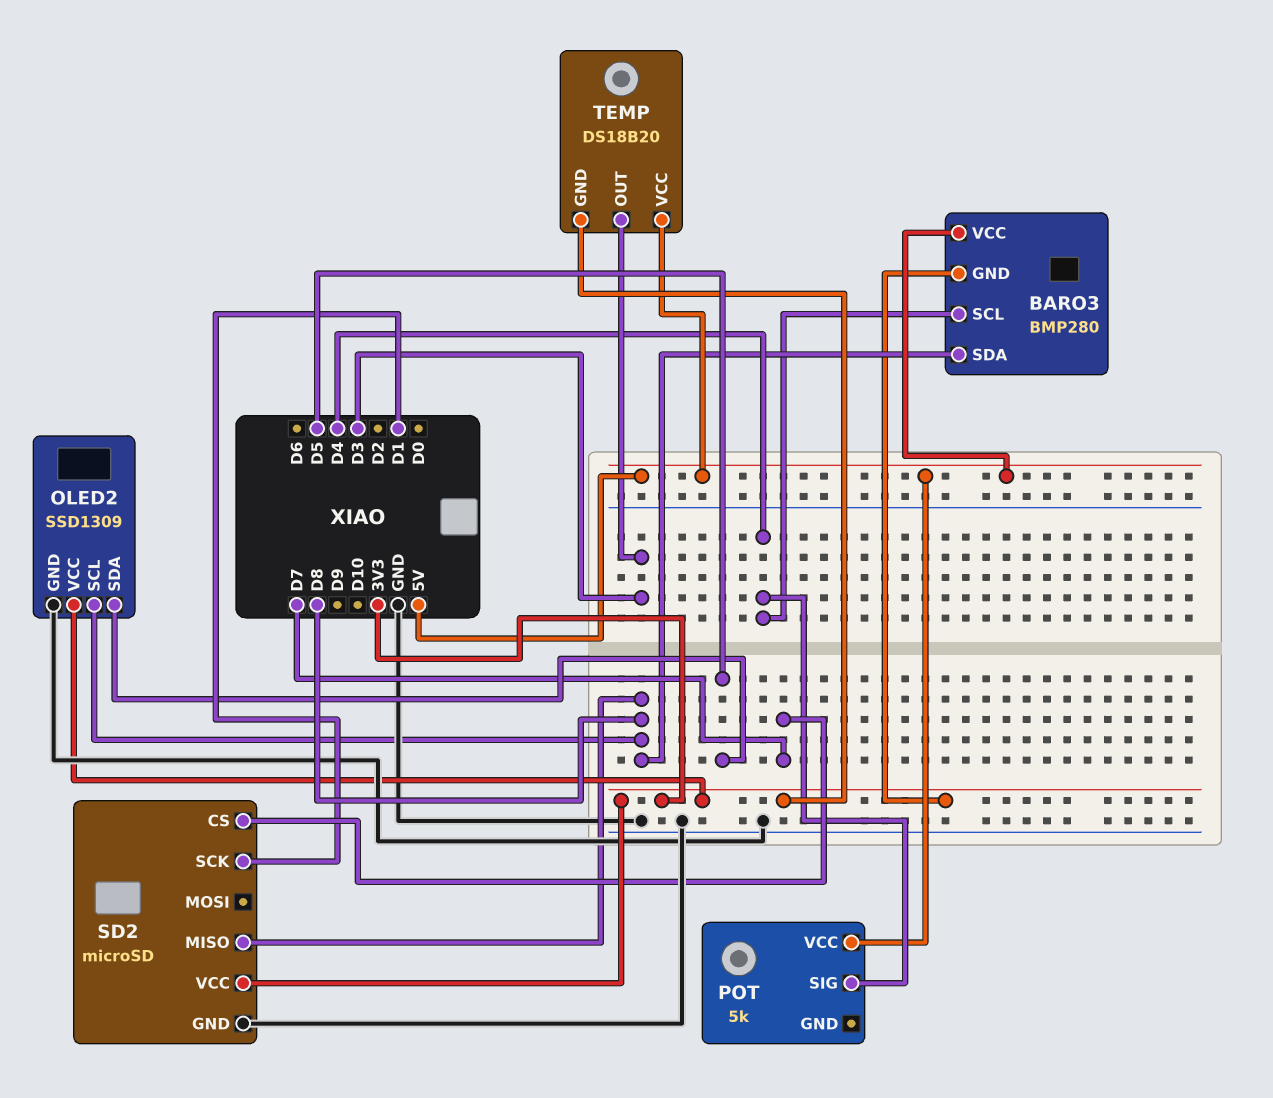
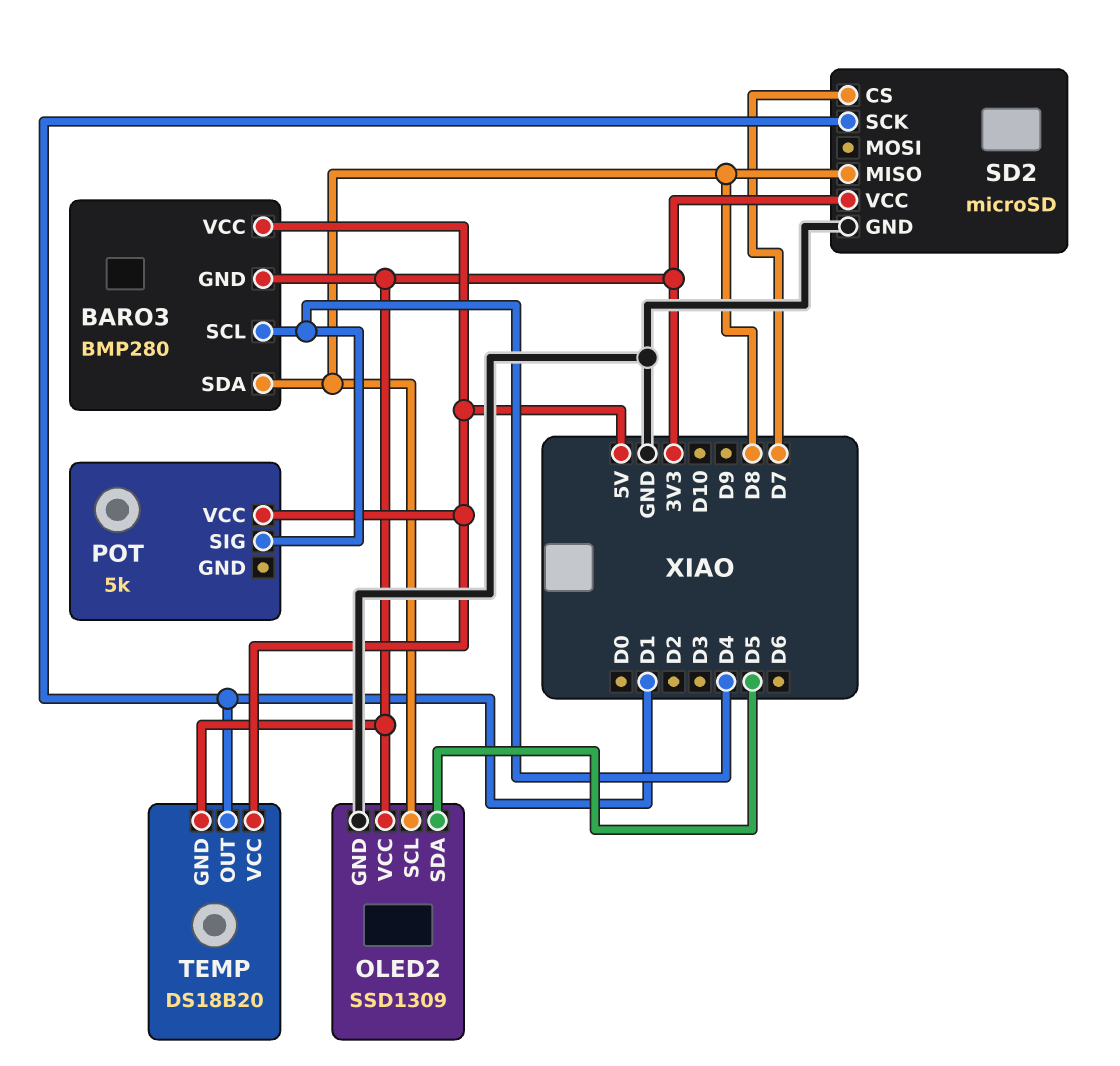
TEMP pin OUT: D3 -> D1

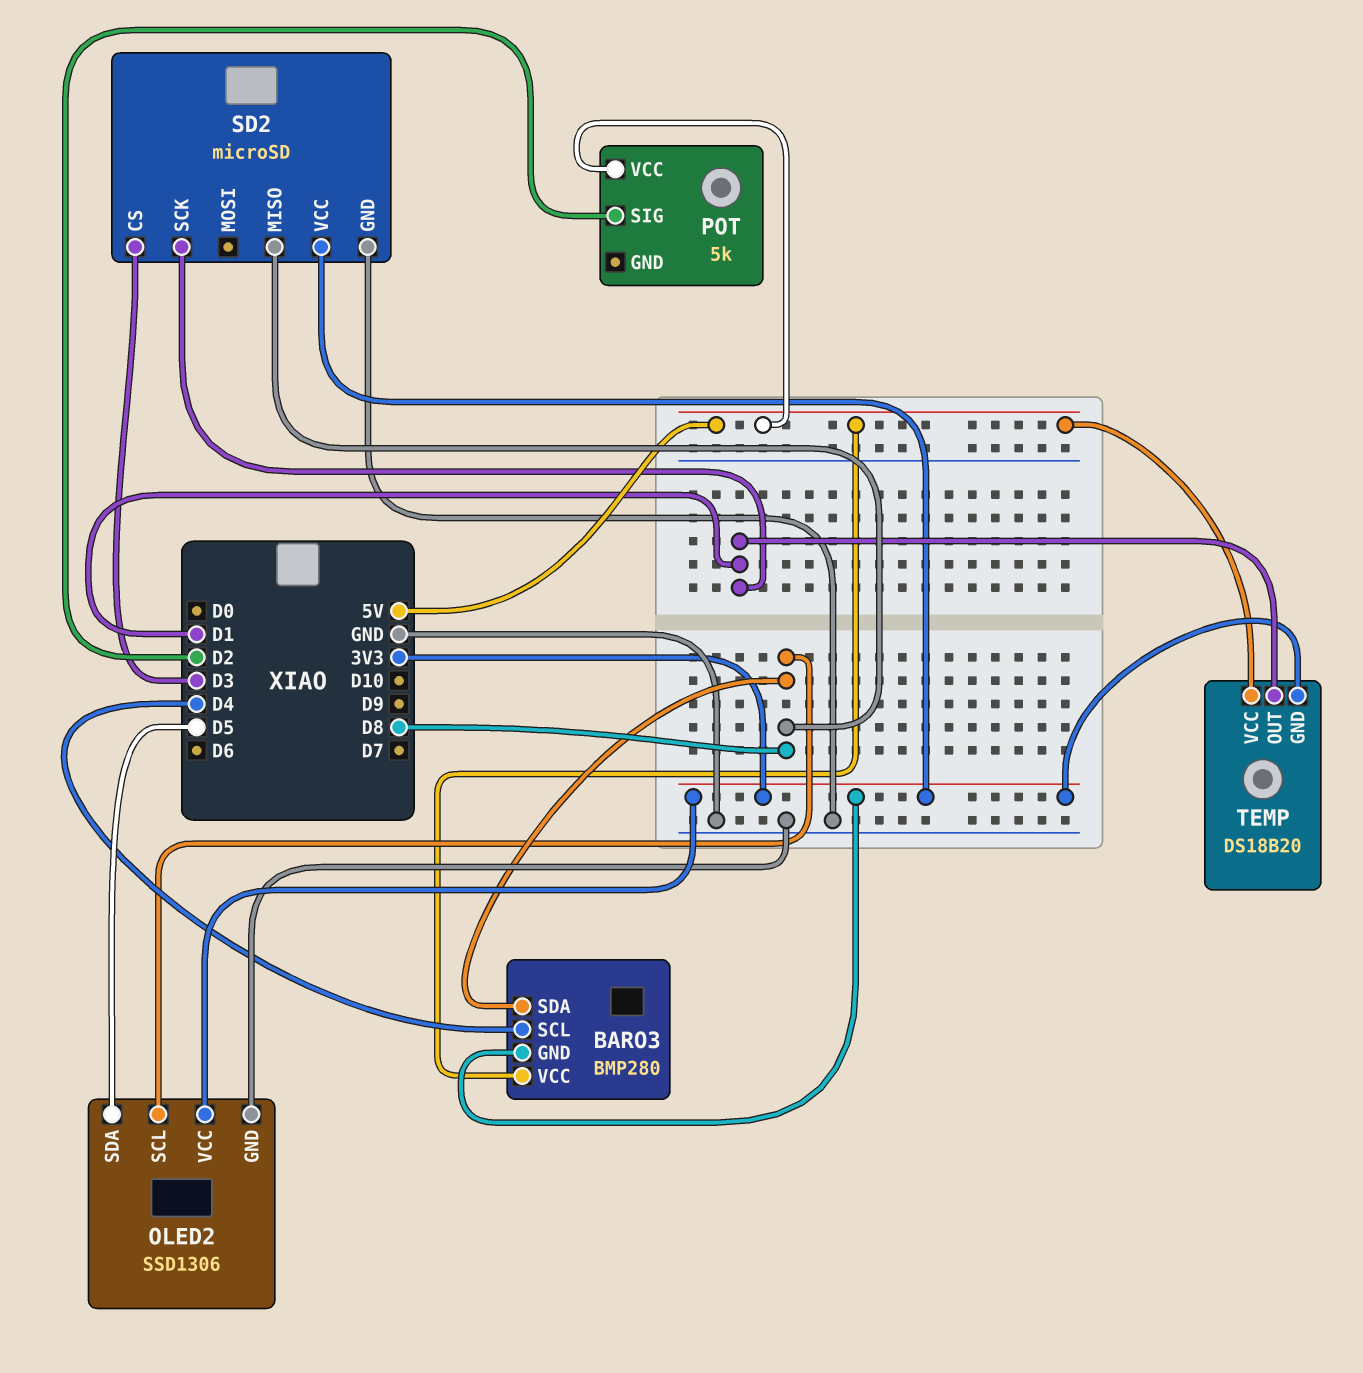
OLED2: SSD1309 -> SSD1306
POT pin SIG: D4 -> D2
SD2 pin CS: D7 -> D3

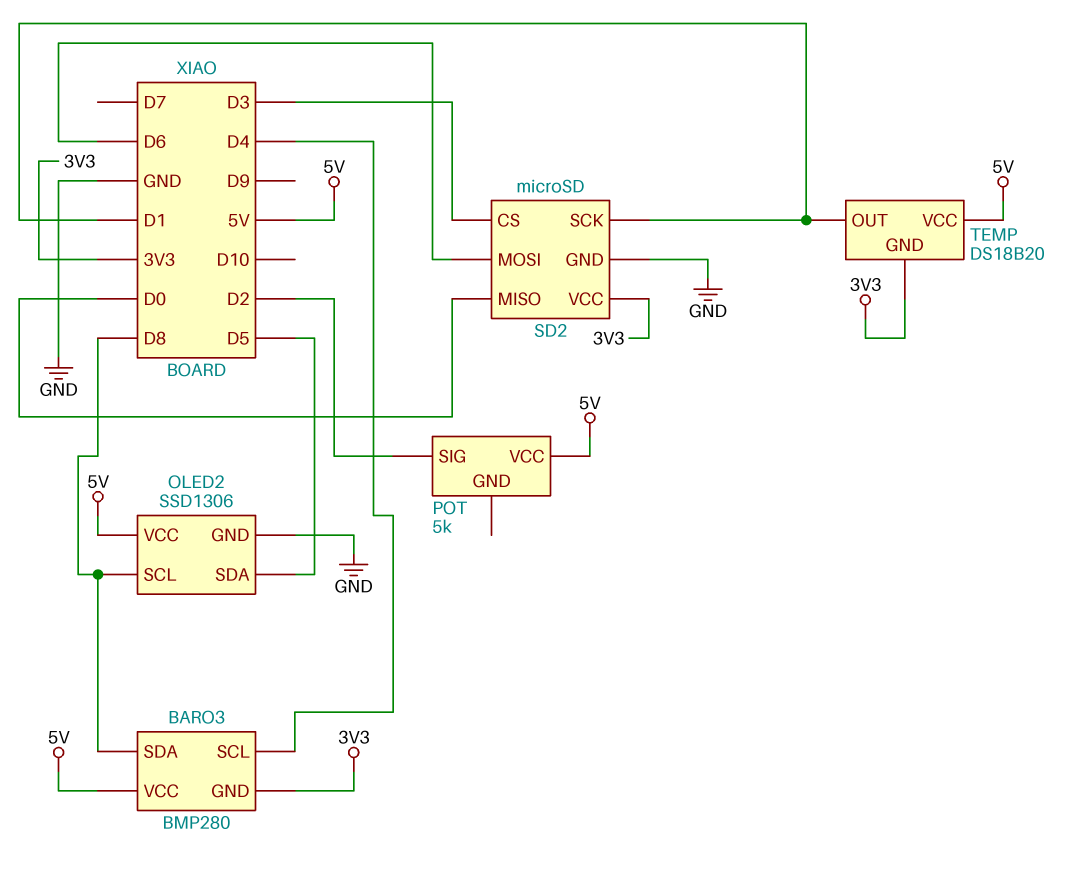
OLED2 pin VCC: 3V3 -> 5V
SD2 pin MISO: D8 -> D0
SD2 pin MOSI: none -> D6

